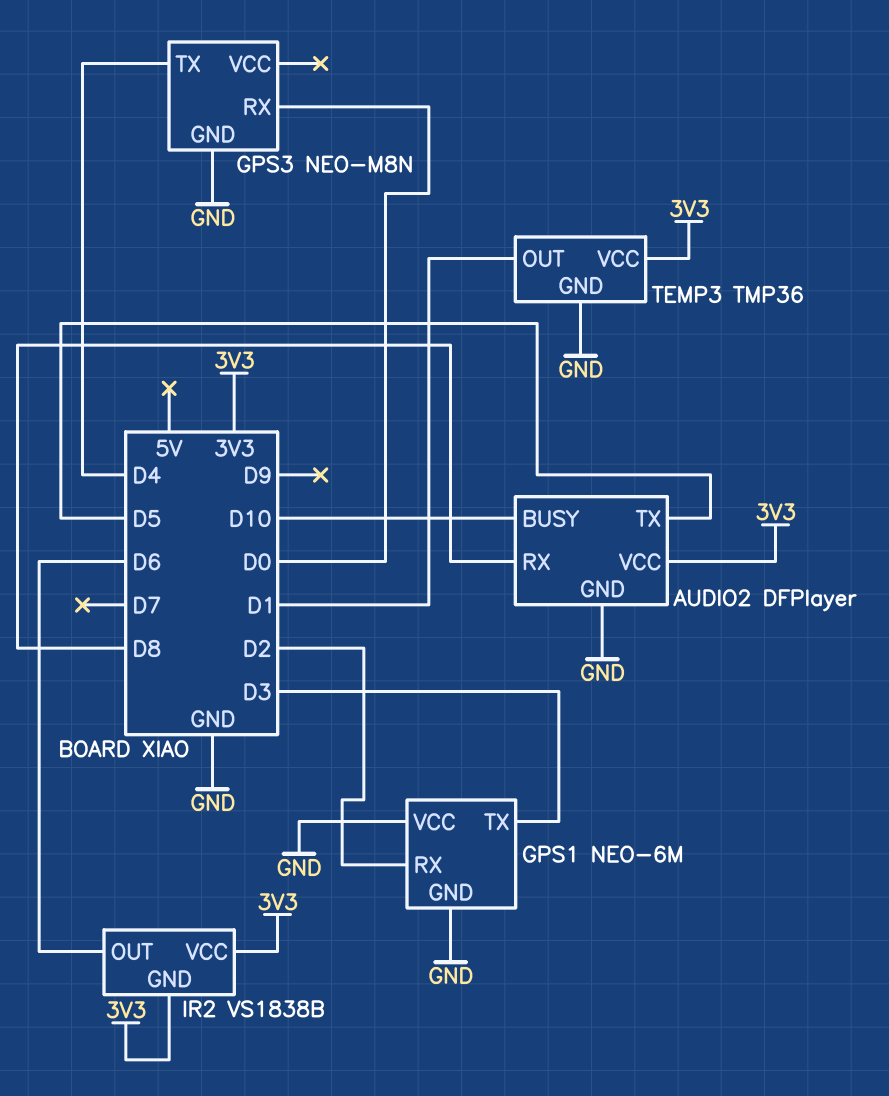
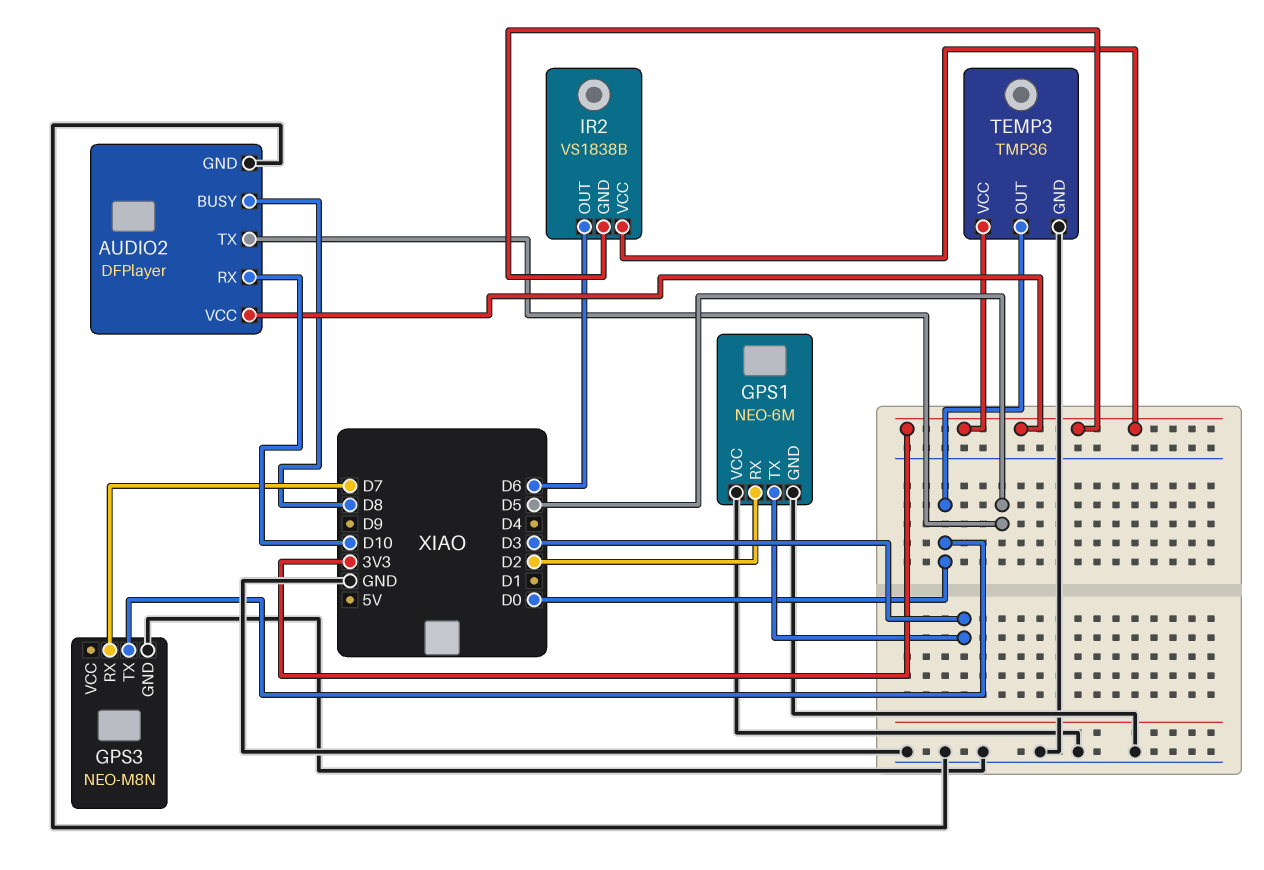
AUDIO2 pin BUSY: D10 -> D8
AUDIO2 pin RX: D8 -> D10
GPS3 pin RX: D0 -> D7
GPS3 pin TX: D4 -> D0
TEMP3 pin OUT: D1 -> D0

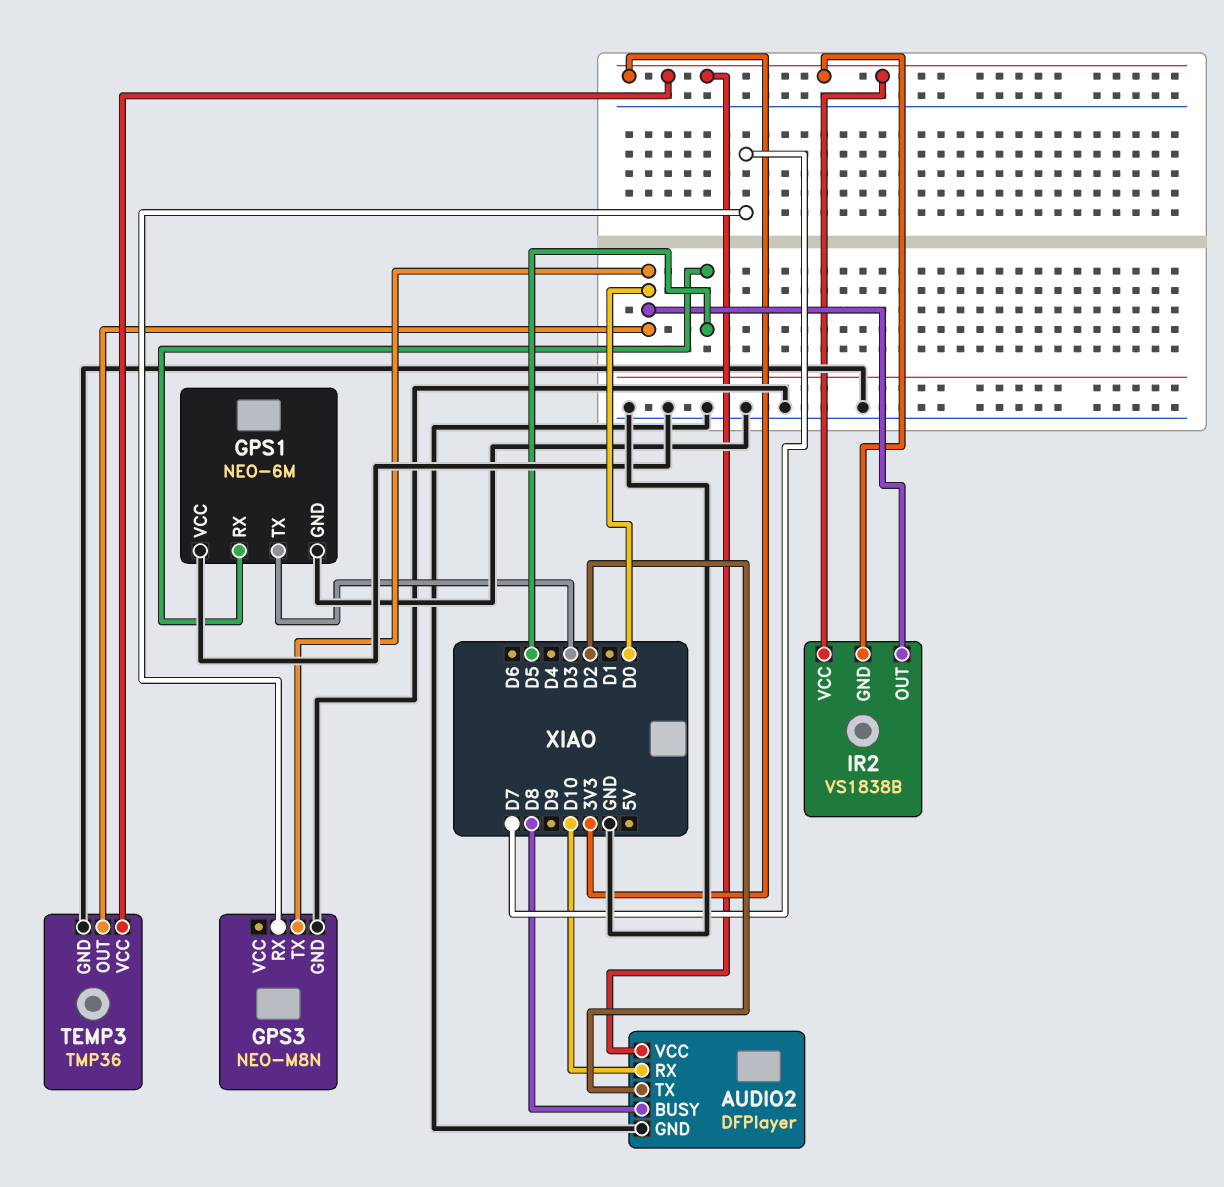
AUDIO2 pin TX: D5 -> D2
GPS1 pin RX: D2 -> D5
IR2 pin OUT: D6 -> D0

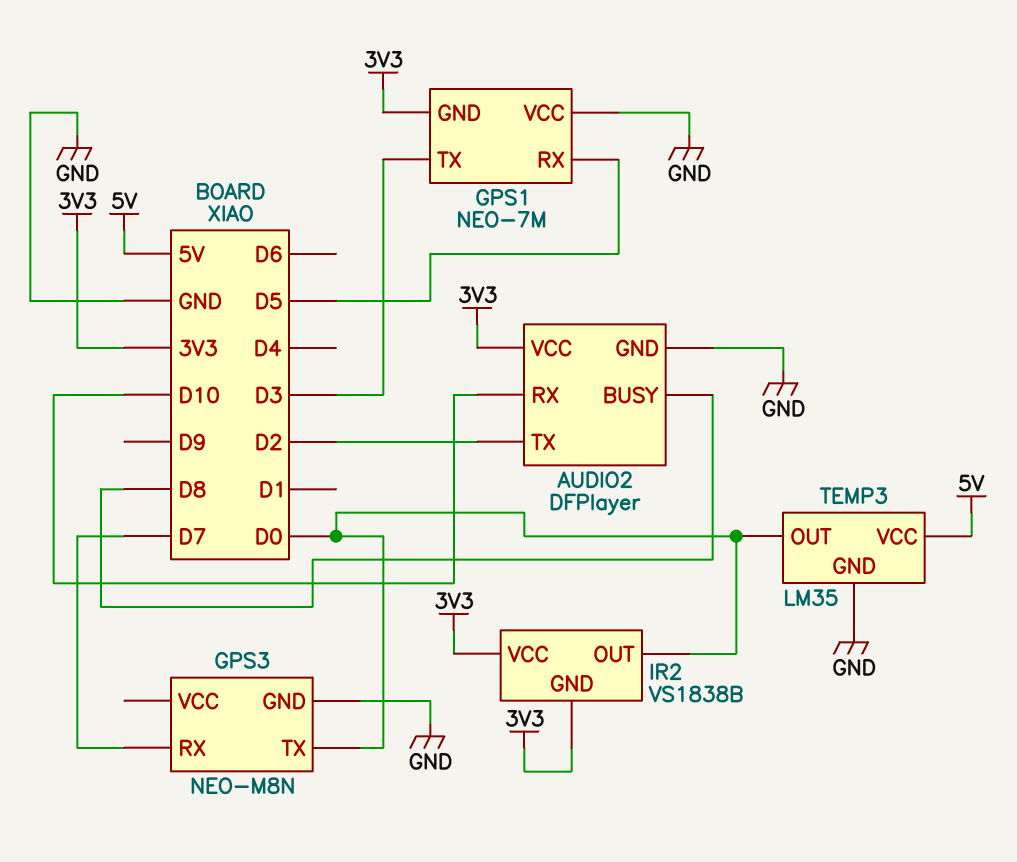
GPS1: NEO-6M -> NEO-7M
GPS1 pin GND: GND -> 3V3
TEMP3: TMP36 -> LM35
TEMP3 pin VCC: 3V3 -> 5V

